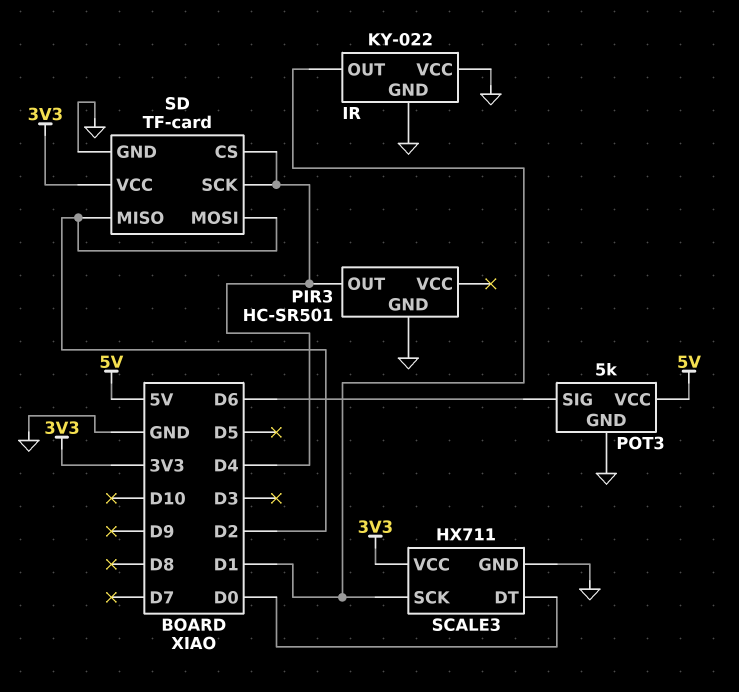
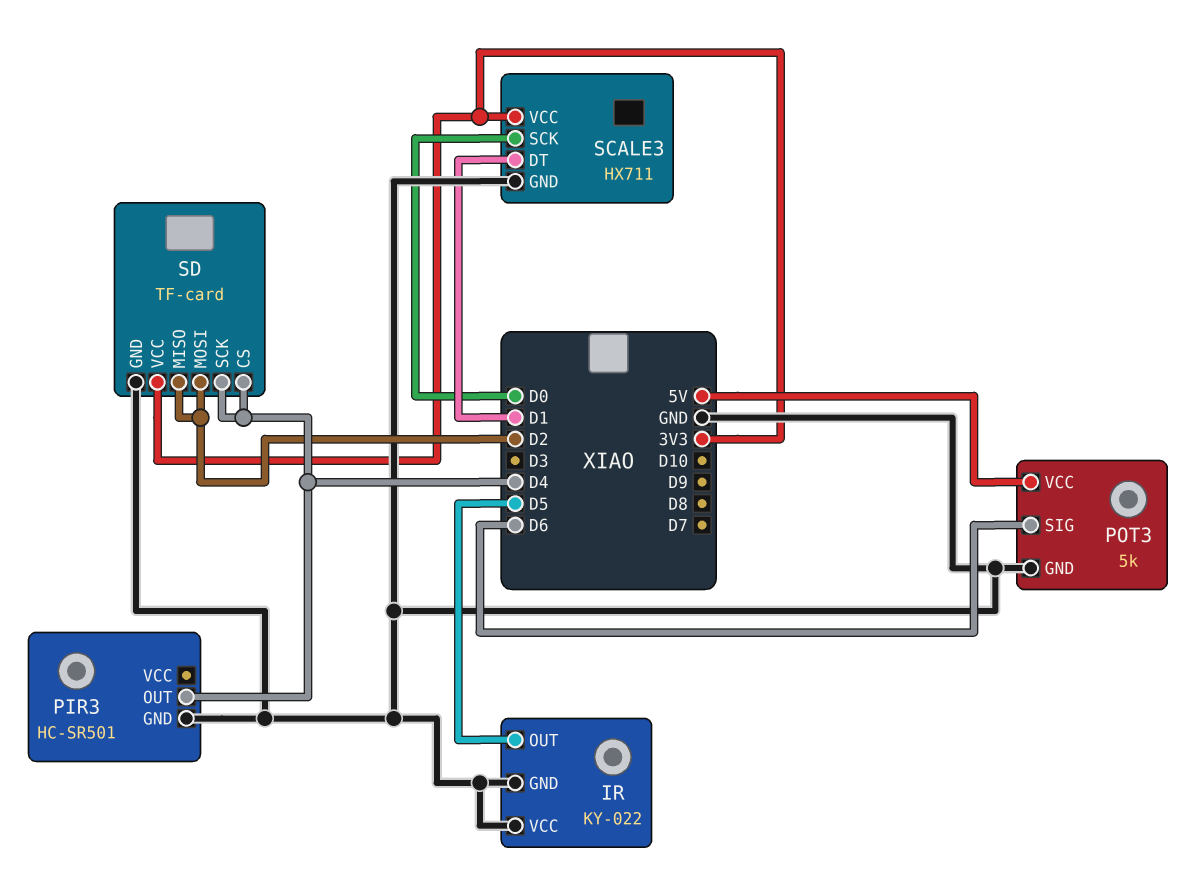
IR pin OUT: D1 -> D5
SCALE3 pin DT: D0 -> D1
SCALE3 pin SCK: D1 -> D0

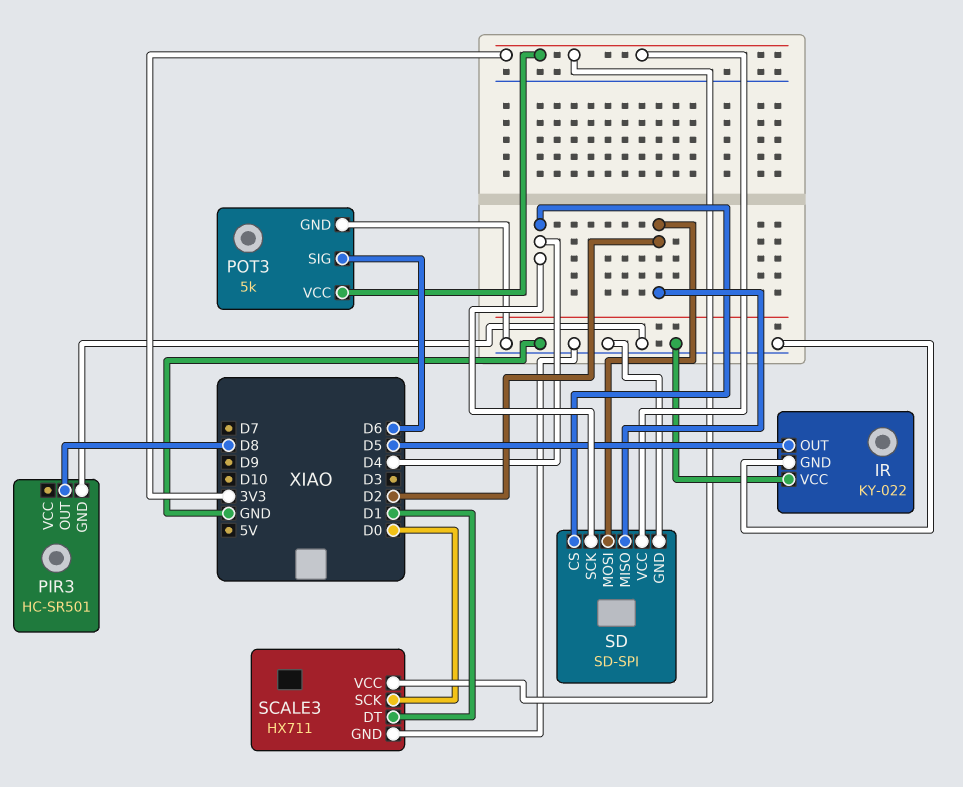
PIR3 pin OUT: D4 -> D8
POT3 pin VCC: 5V -> 3V3
SD: TF-card -> SD-SPI

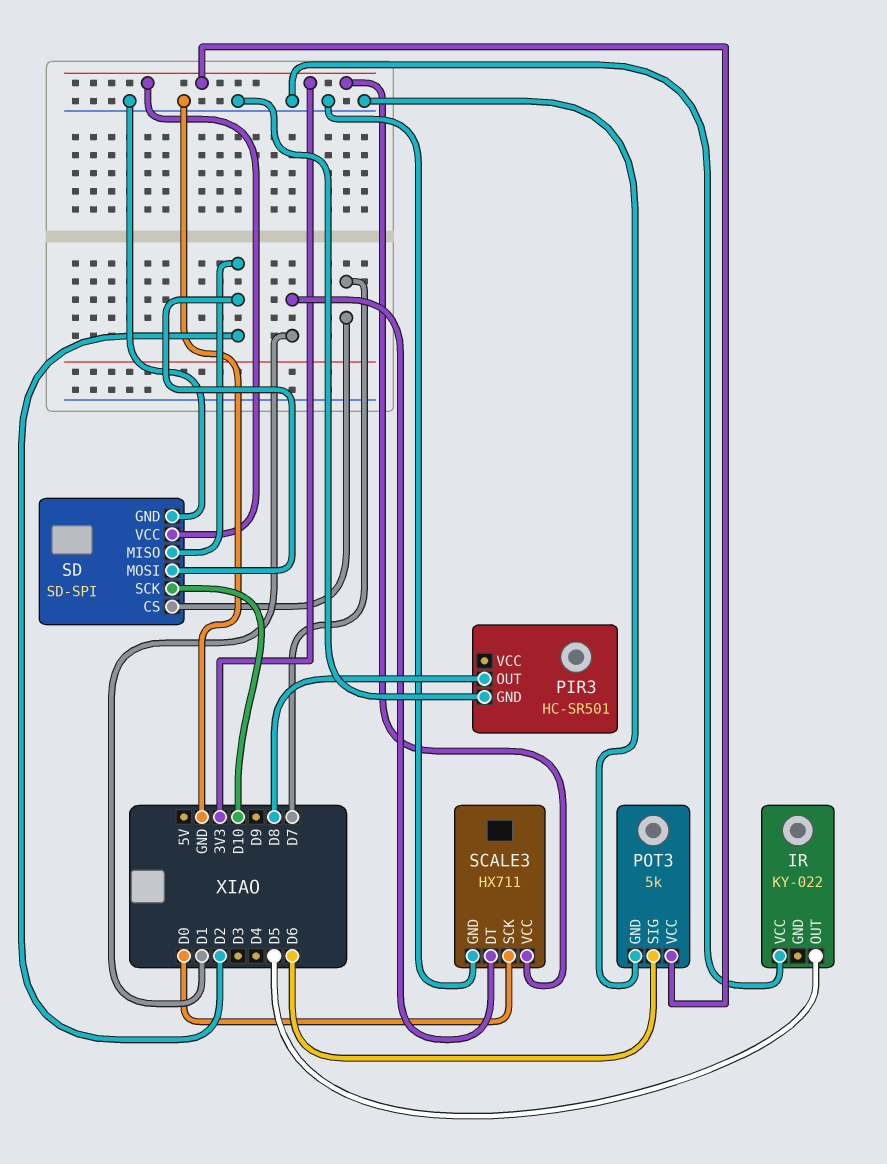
IR pin GND: GND -> none
SD pin CS: D4 -> D7
SD pin SCK: D4 -> D10

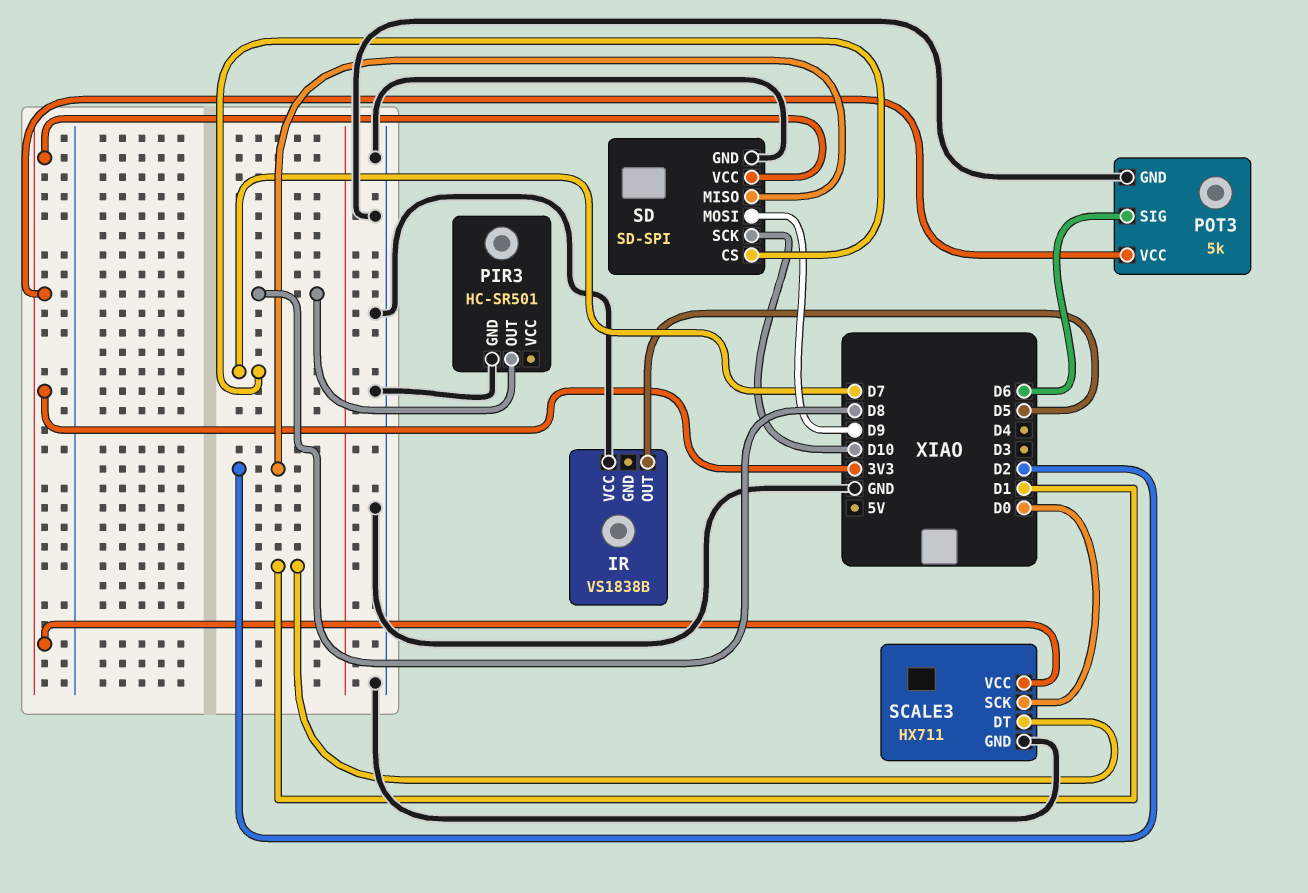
IR: KY-022 -> VS1838B
SD pin MOSI: D2 -> D9

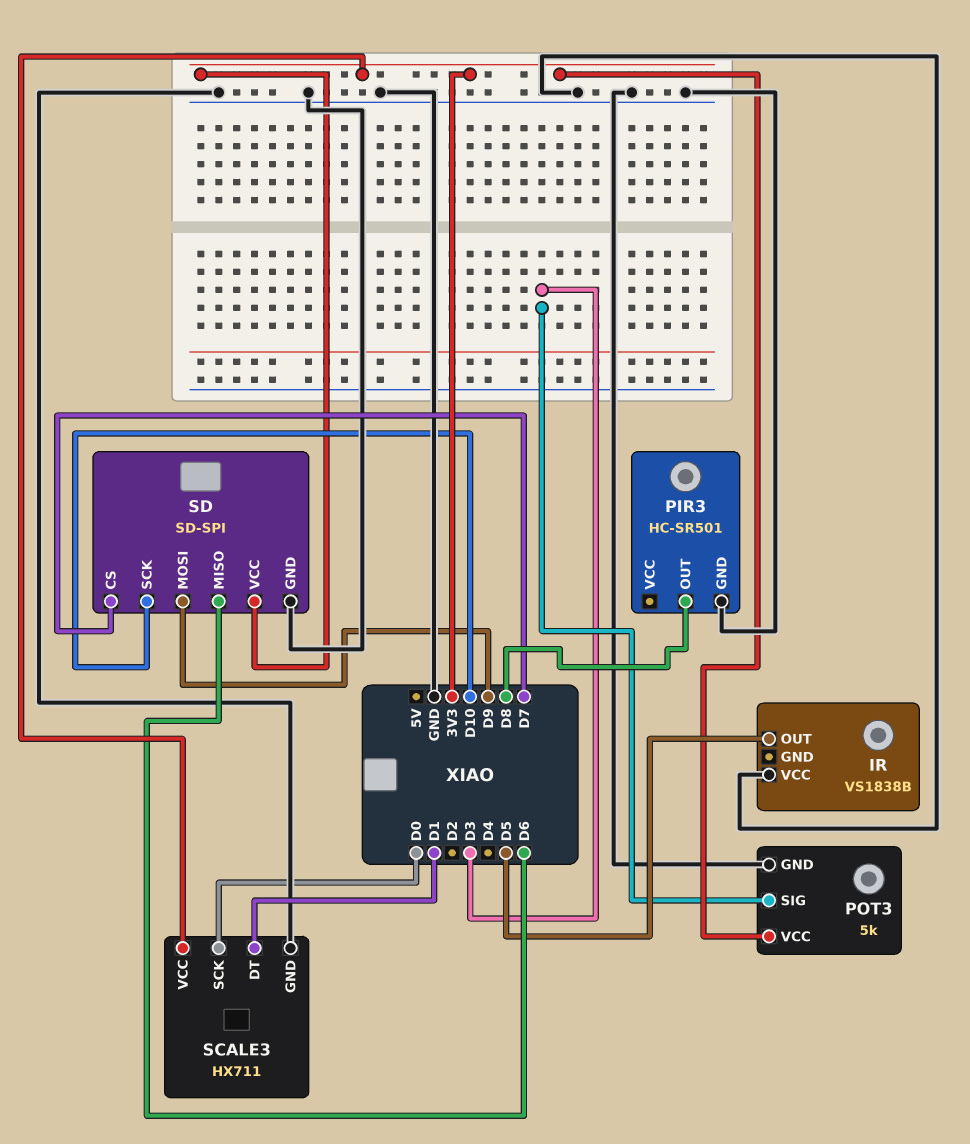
POT3 pin SIG: D6 -> D3
SD pin MISO: D2 -> D6

